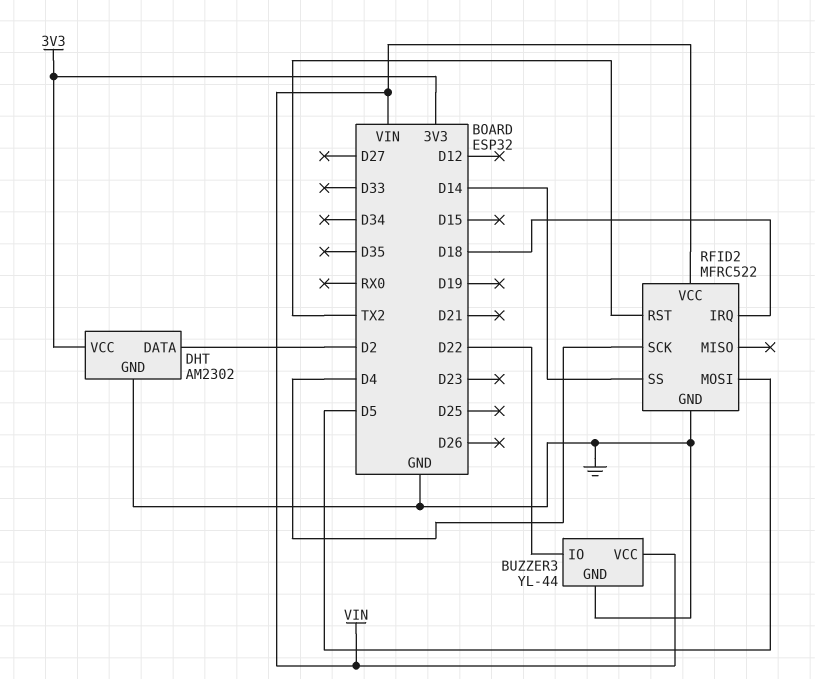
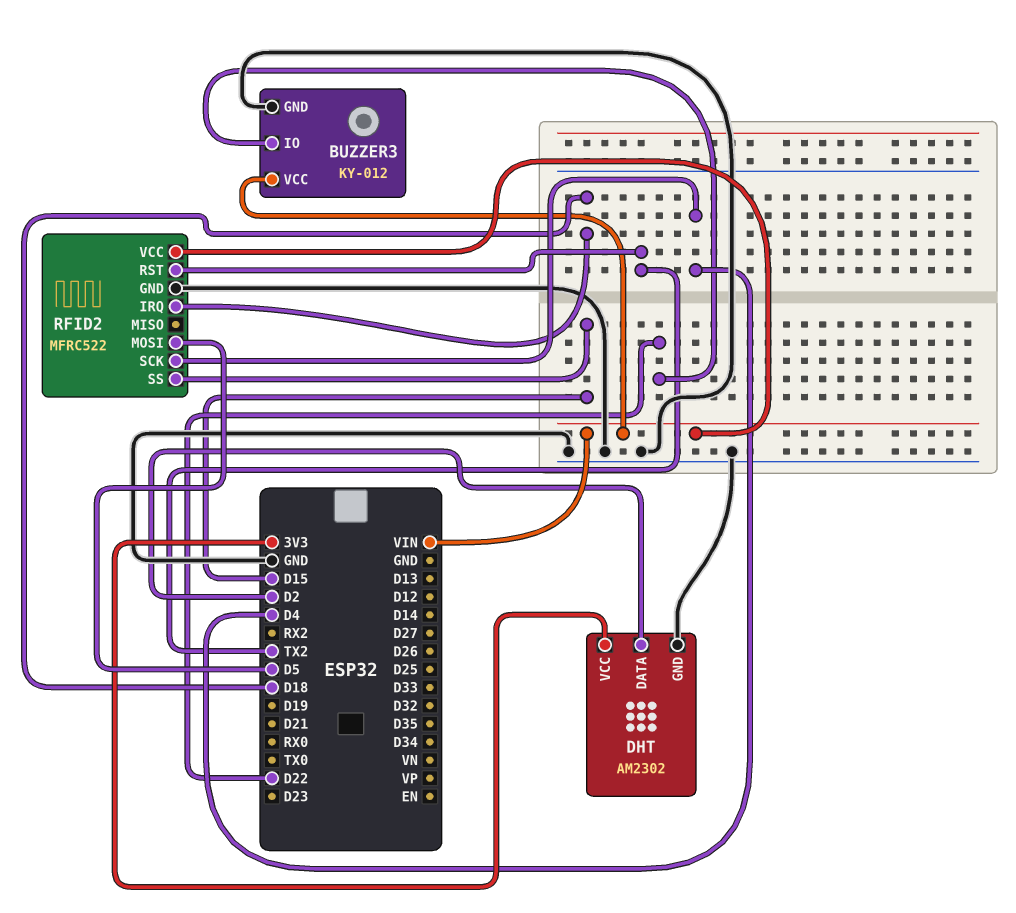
BUZZER3: YL-44 -> KY-012
RFID2 pin SS: D14 -> D15

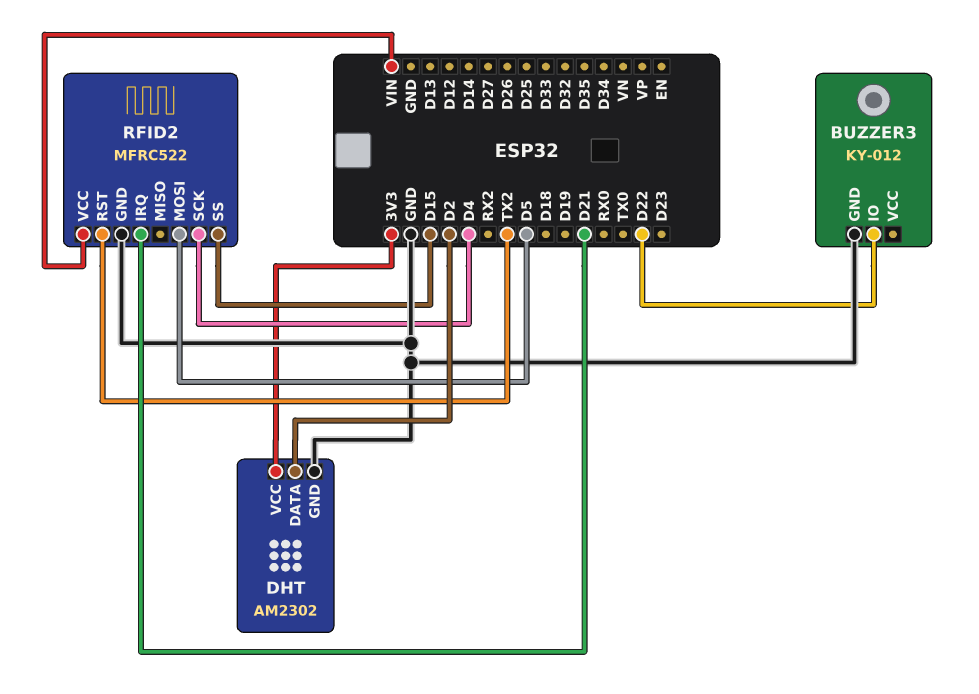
BUZZER3 pin VCC: VIN -> none
RFID2 pin IRQ: D18 -> D21

